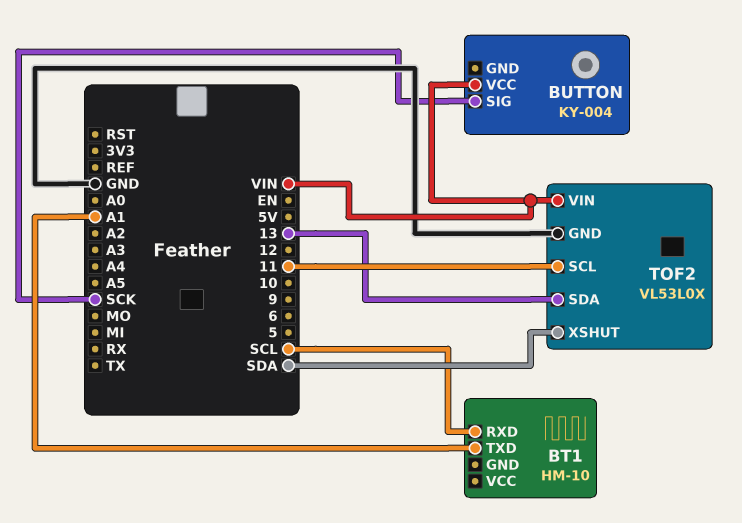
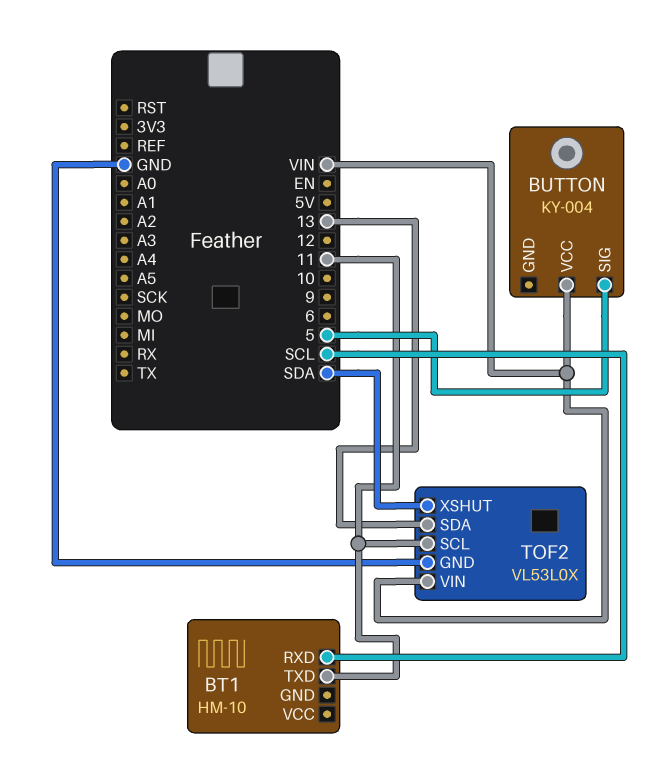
BT1 pin TXD: A1 -> 11
BUTTON pin SIG: SCK -> 5

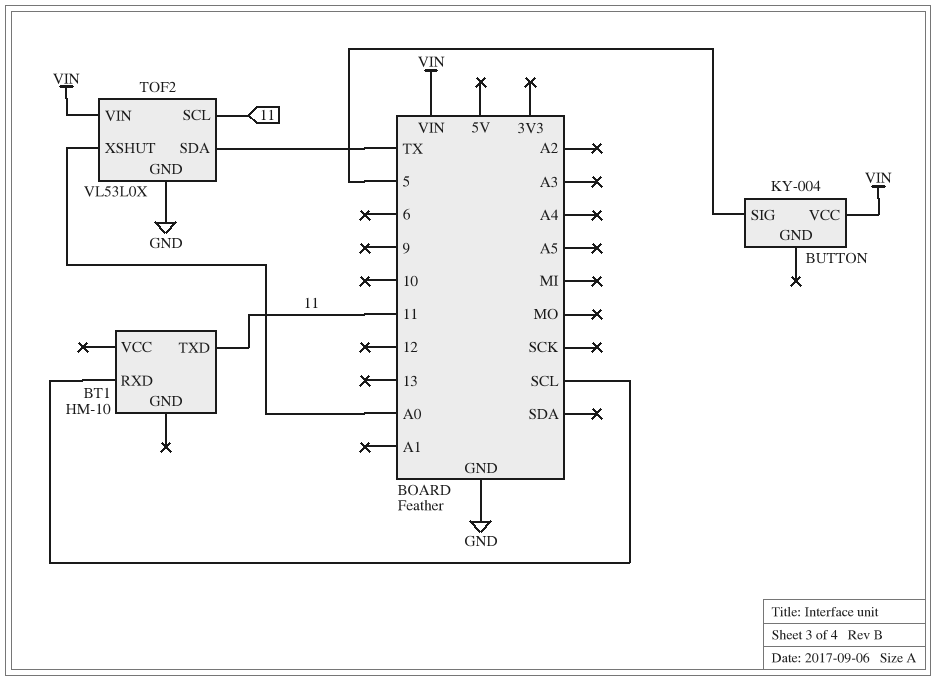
TOF2 pin SDA: 13 -> TX
TOF2 pin XSHUT: SDA -> A0

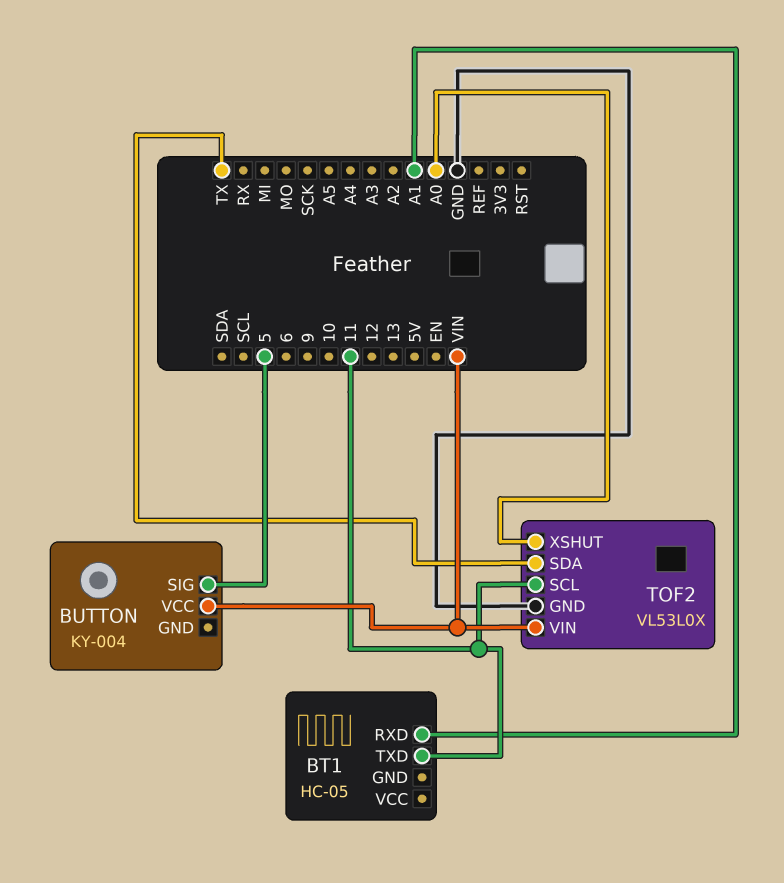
BT1: HM-10 -> HC-05
BT1 pin RXD: SCL -> A1

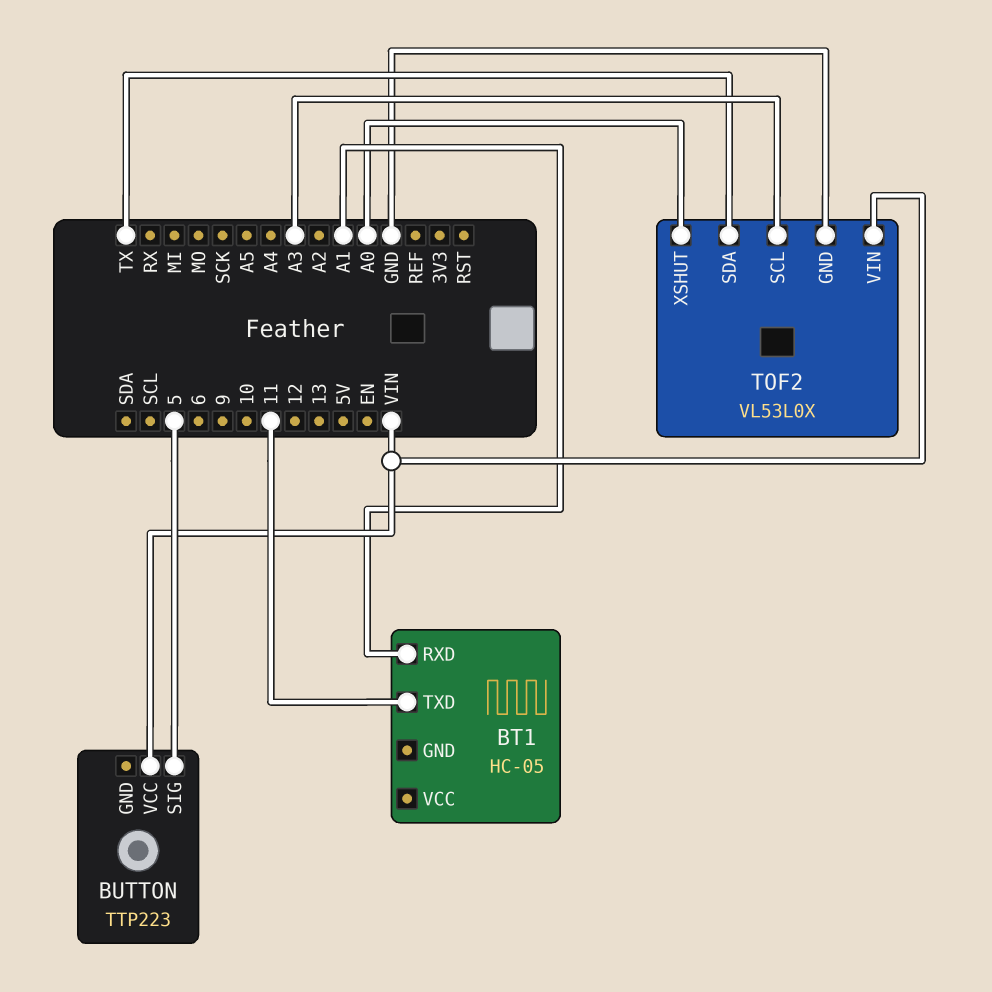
BUTTON: KY-004 -> TTP223
TOF2 pin SCL: 11 -> A3

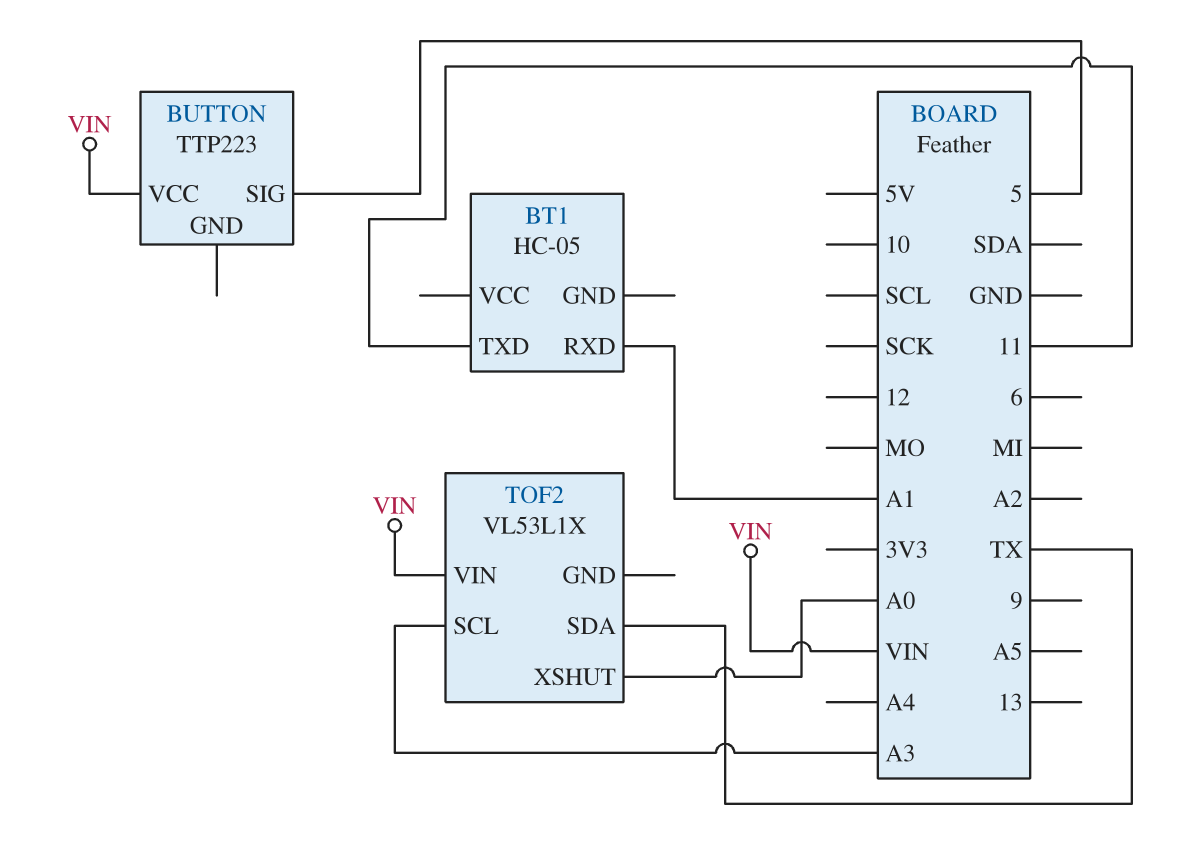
TOF2: VL53L0X -> VL53L1X
TOF2 pin GND: GND -> none

